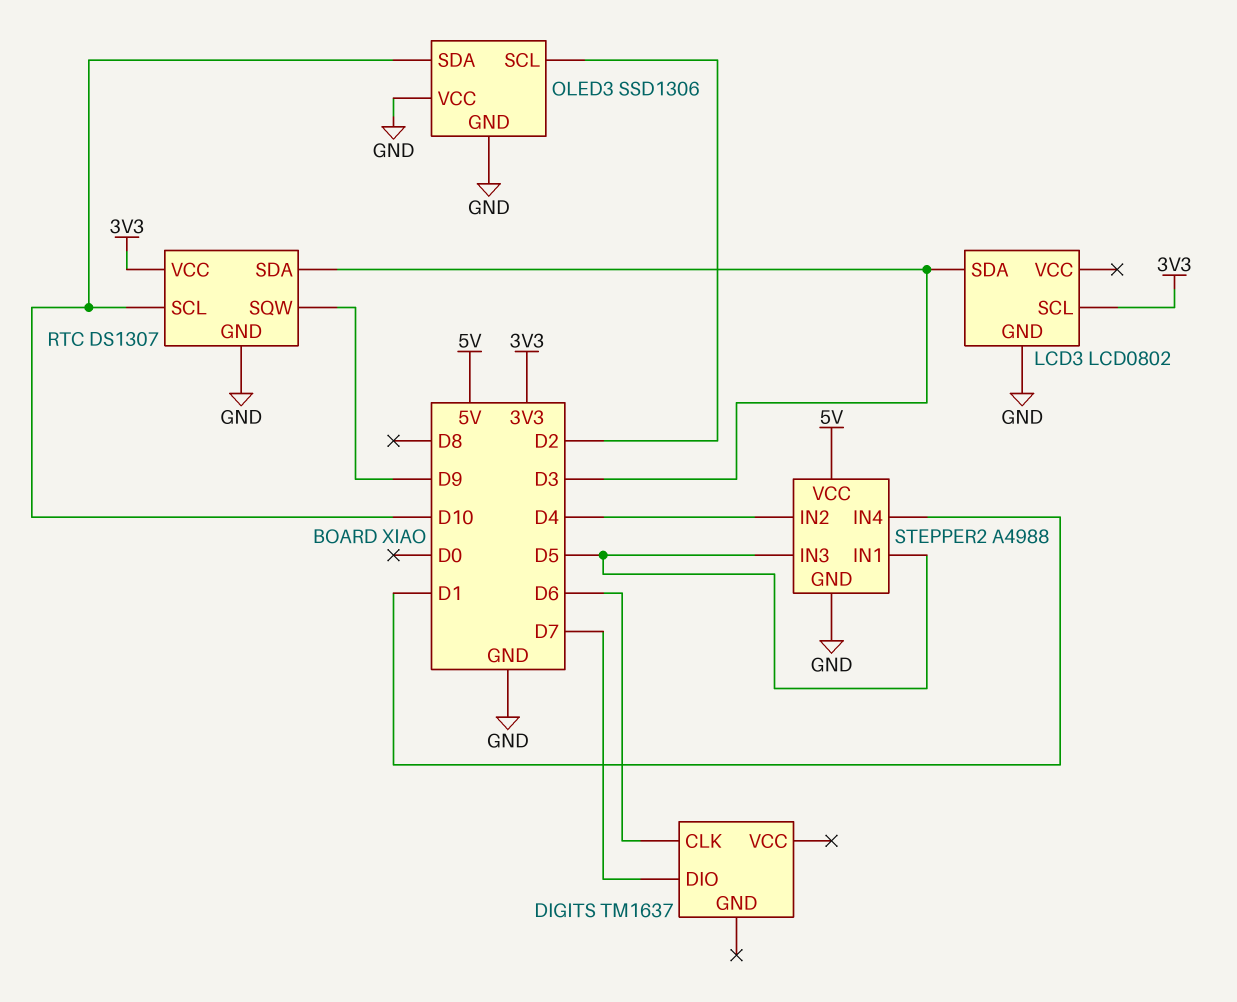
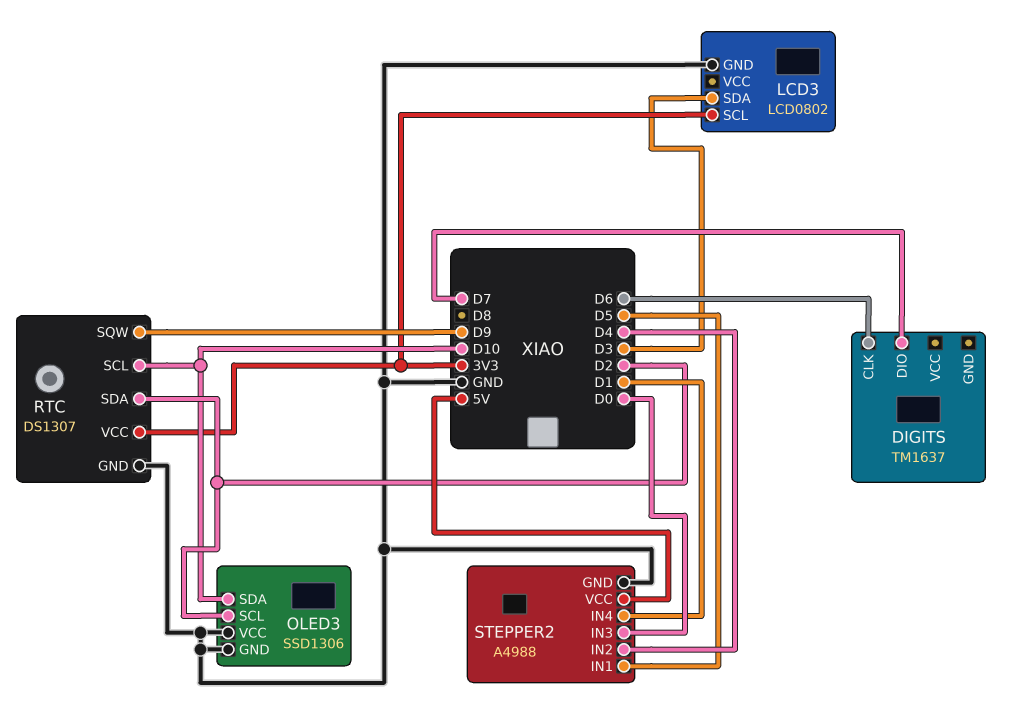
RTC pin SDA: D3 -> D2
STEPPER2 pin IN3: D5 -> D0

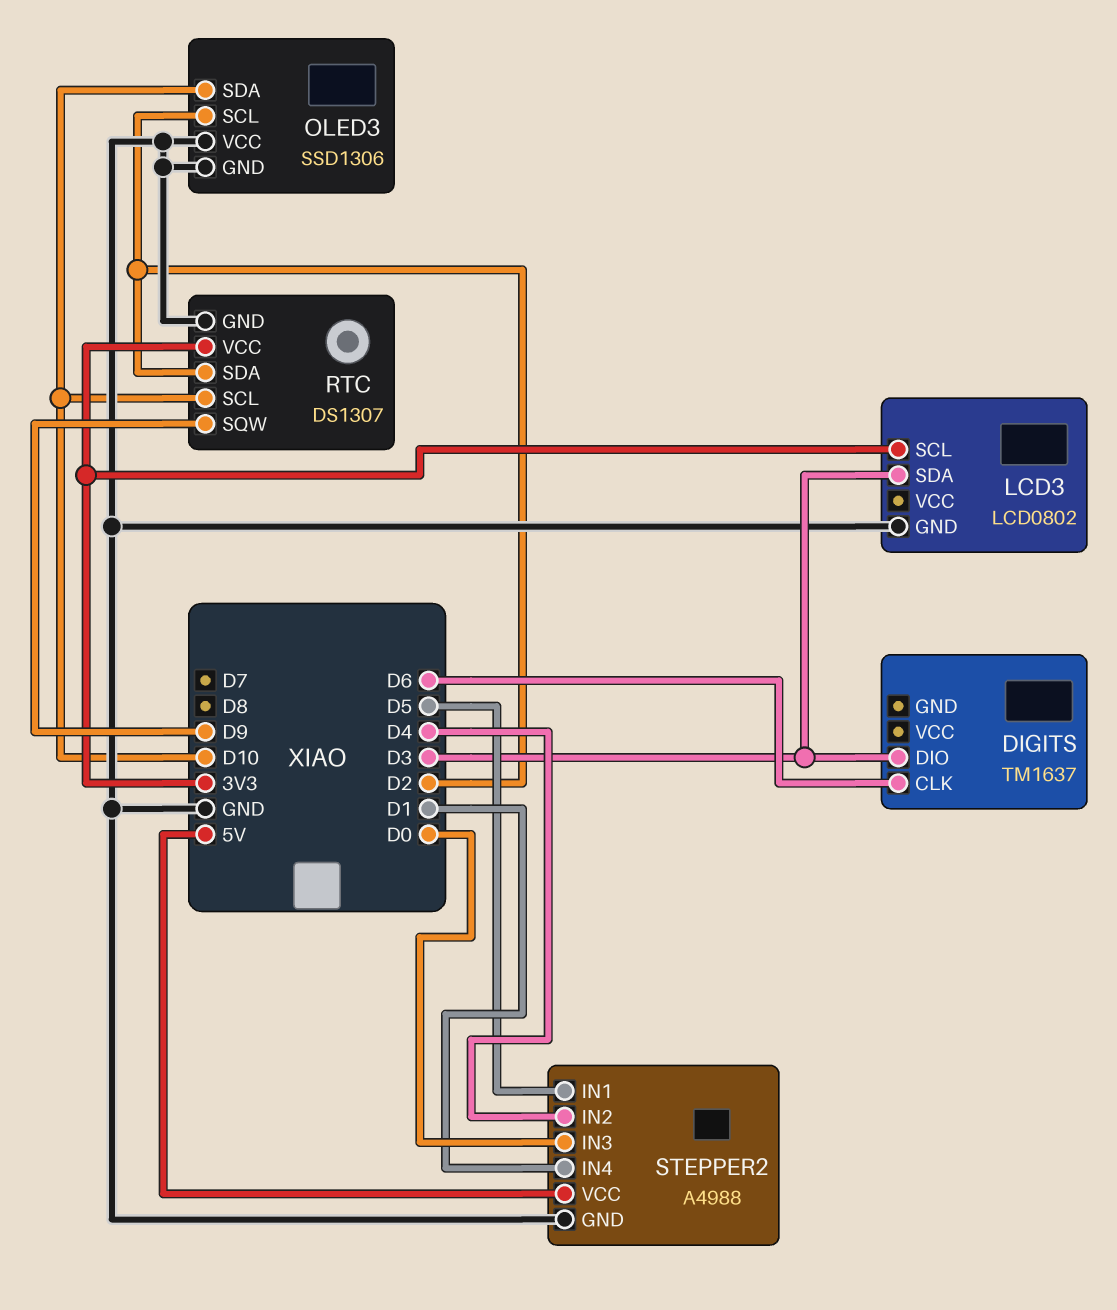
DIGITS pin DIO: D7 -> D3

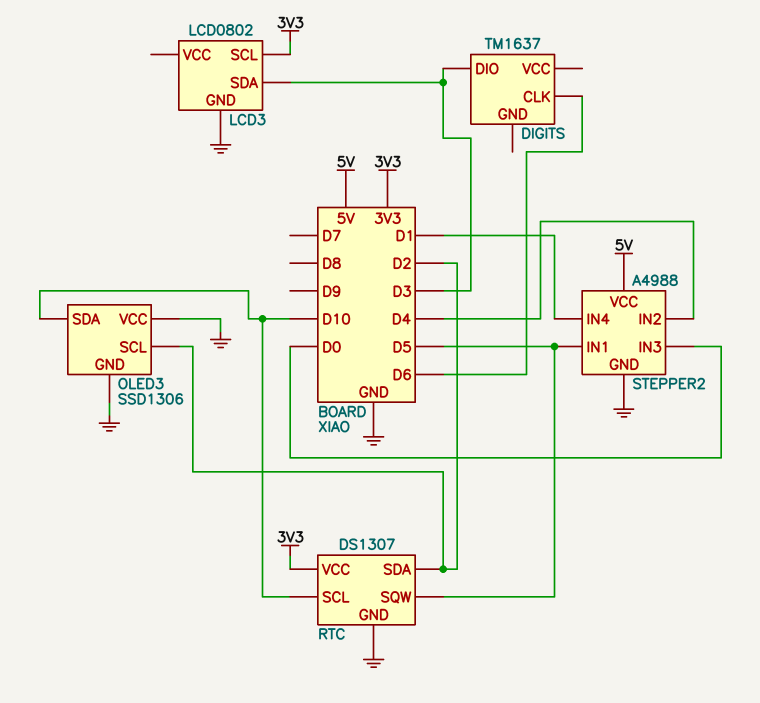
RTC pin SQW: D9 -> D5

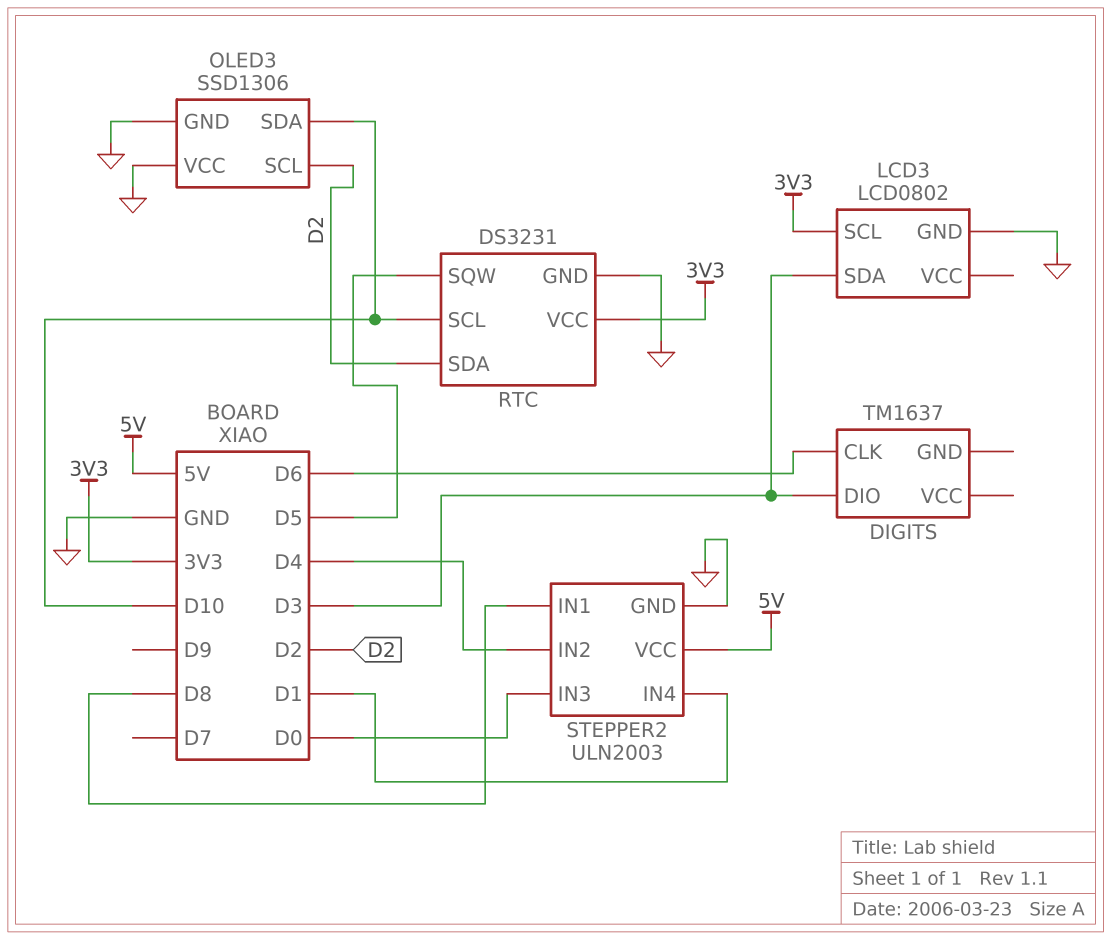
RTC: DS1307 -> DS3231
STEPPER2: A4988 -> ULN2003
STEPPER2 pin IN1: D5 -> D8

